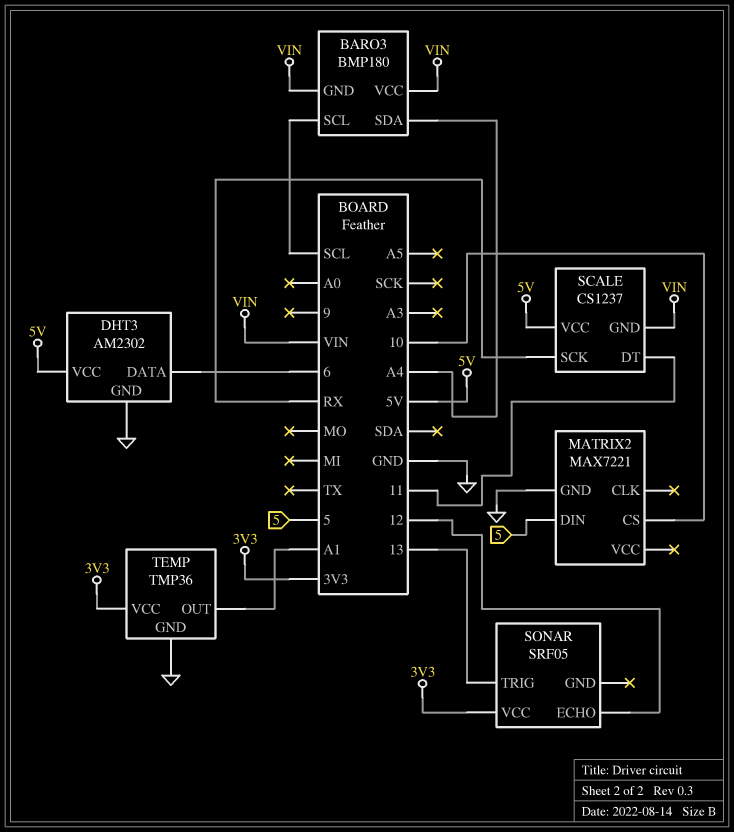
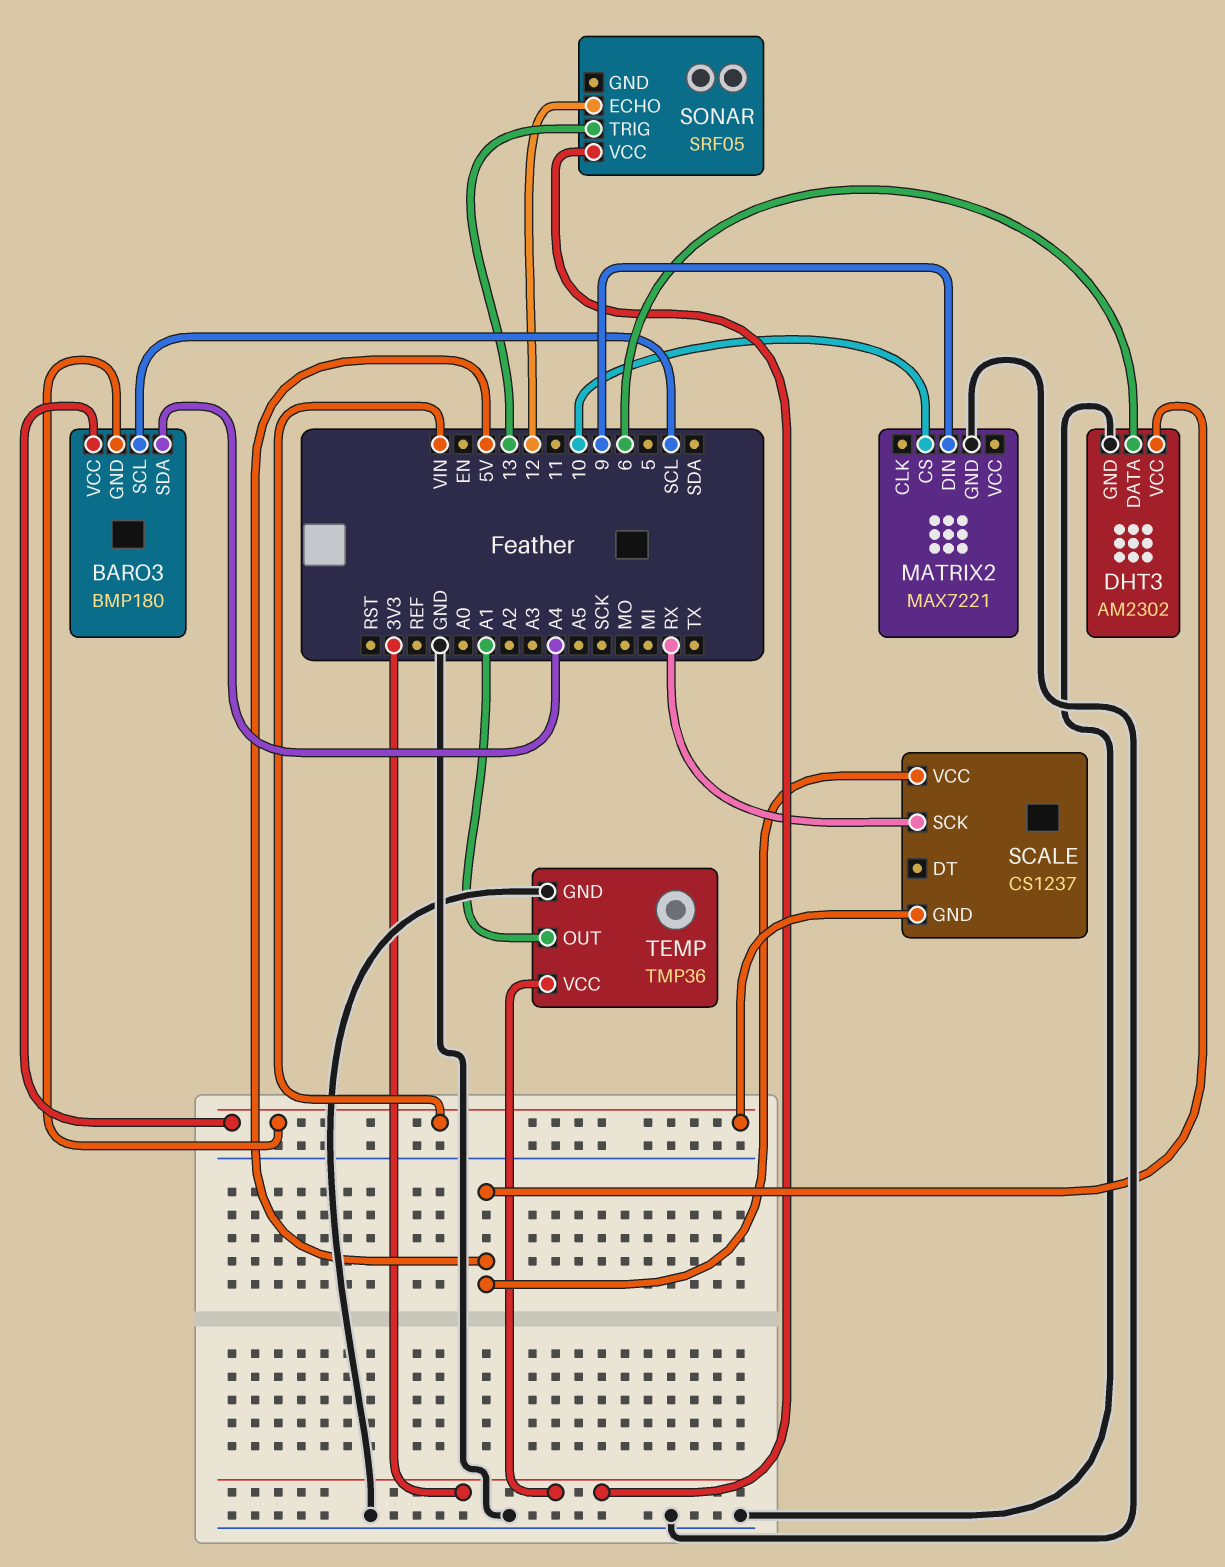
MATRIX2 pin DIN: 5 -> 9
SCALE pin DT: 11 -> none

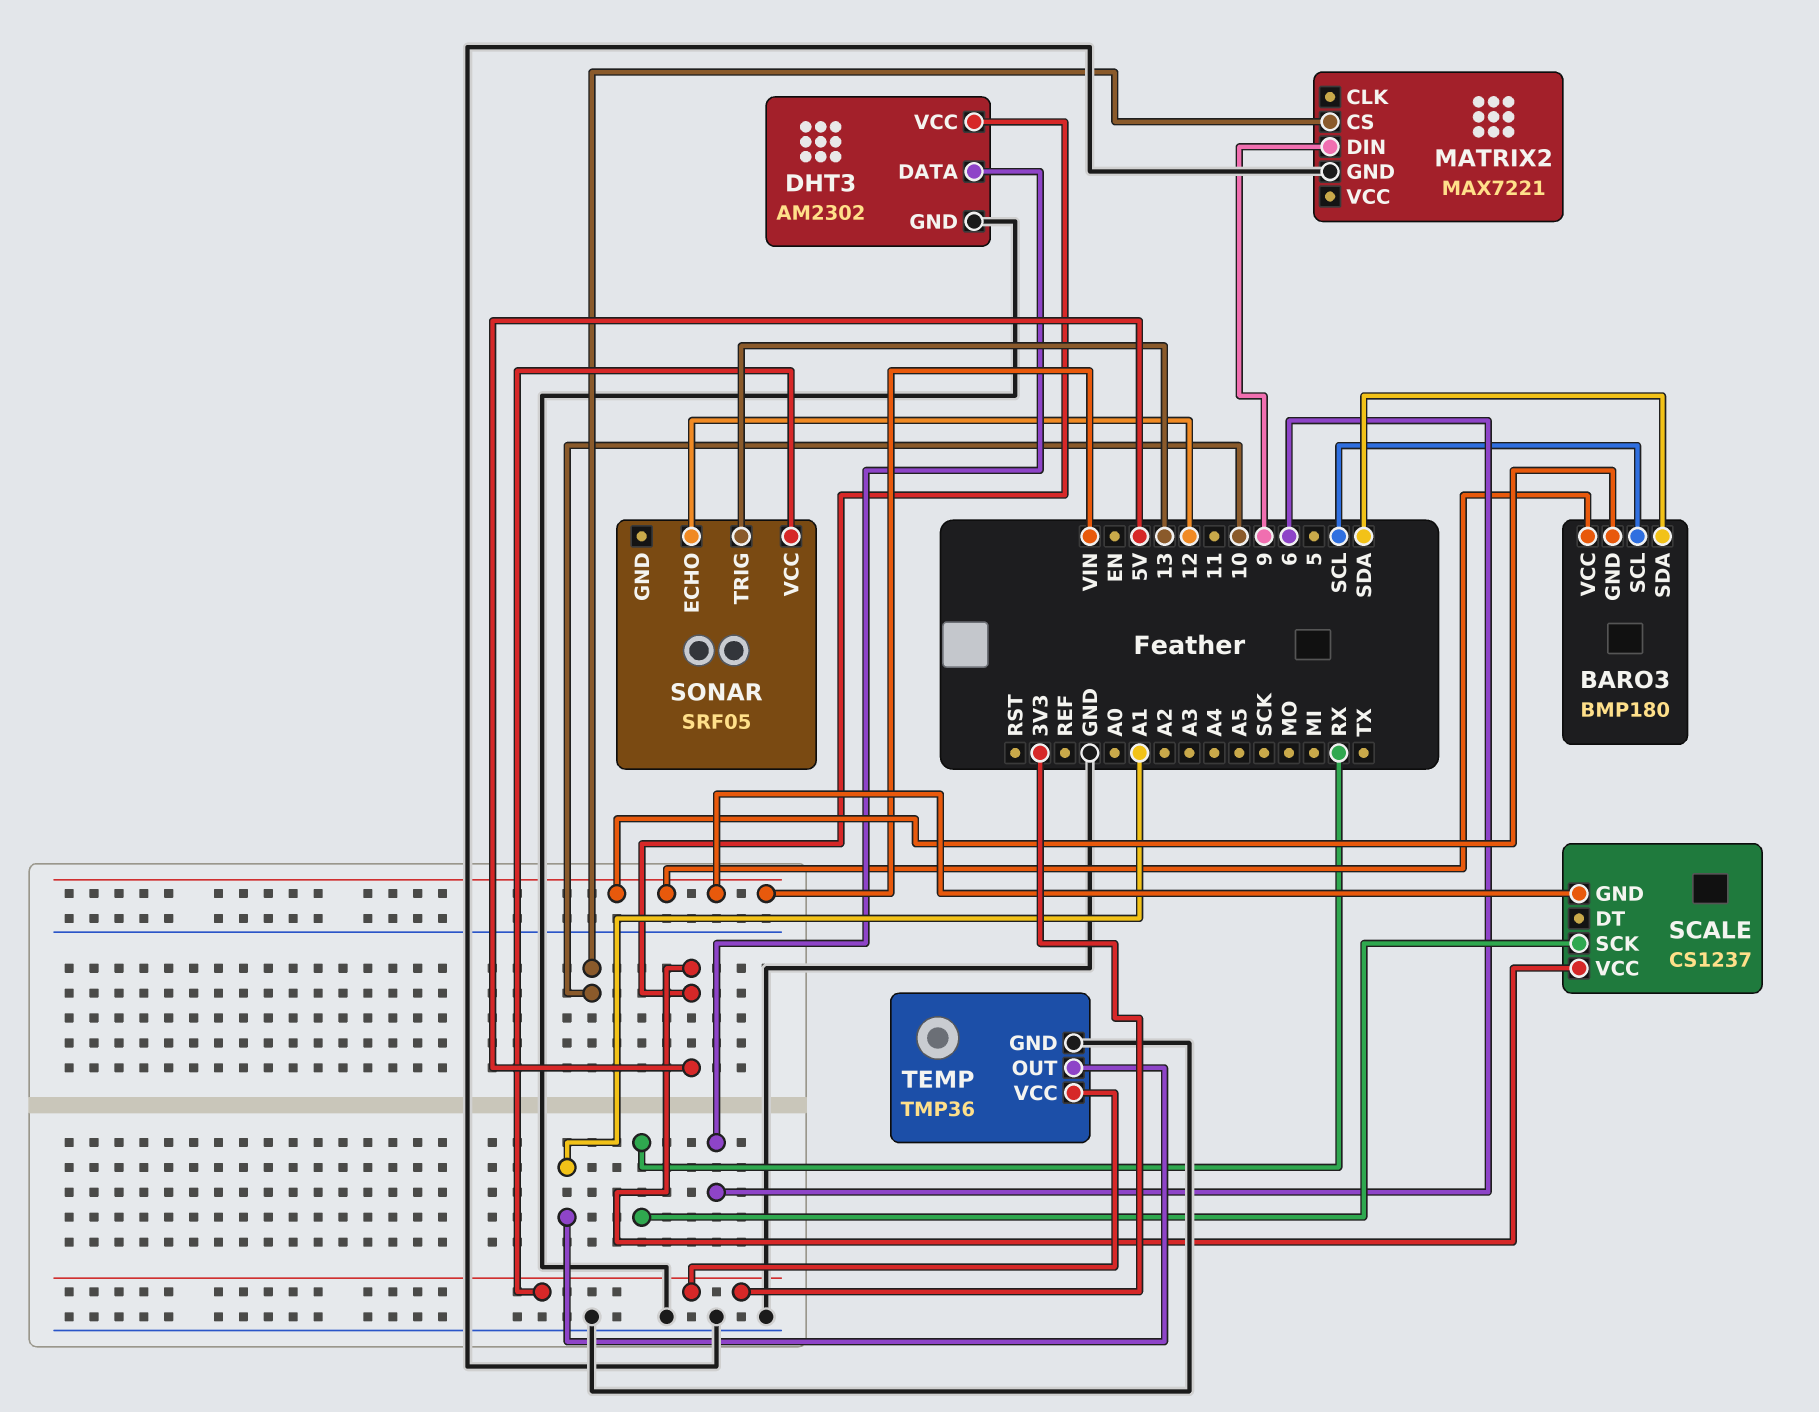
BARO3 pin SDA: A4 -> SDA

